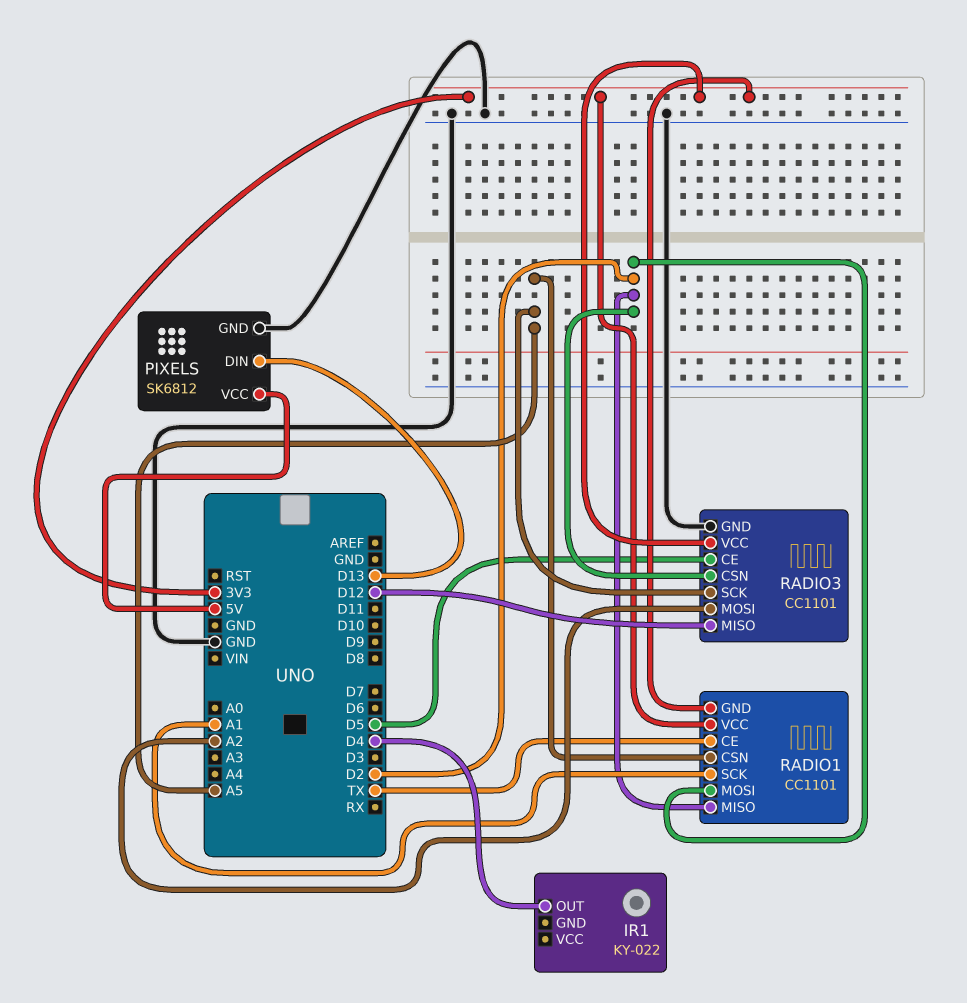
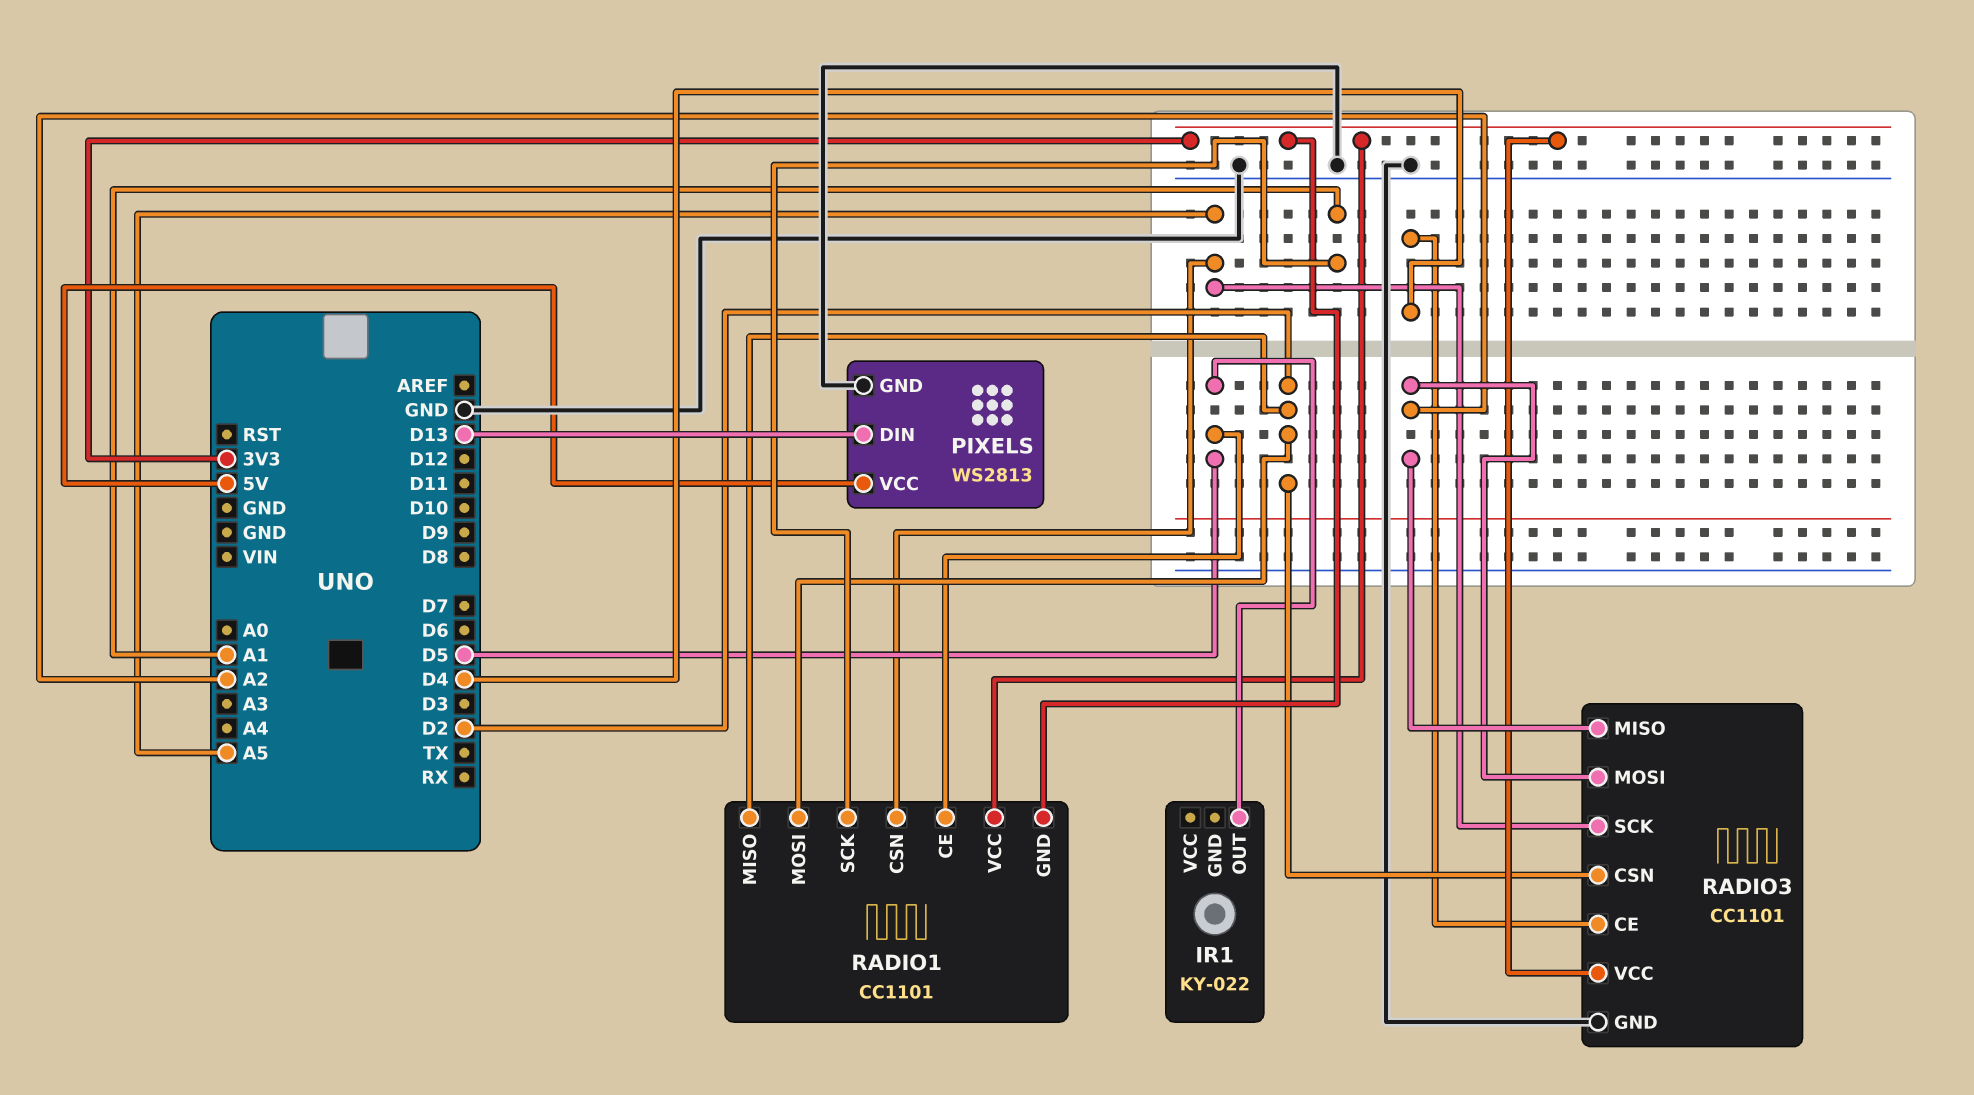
IR1 pin OUT: D4 -> D5
PIXELS: SK6812 -> WS2813
RADIO1 pin CE: TX -> D5
RADIO3 pin CE: D5 -> D4
RADIO3 pin MISO: D12 -> A2

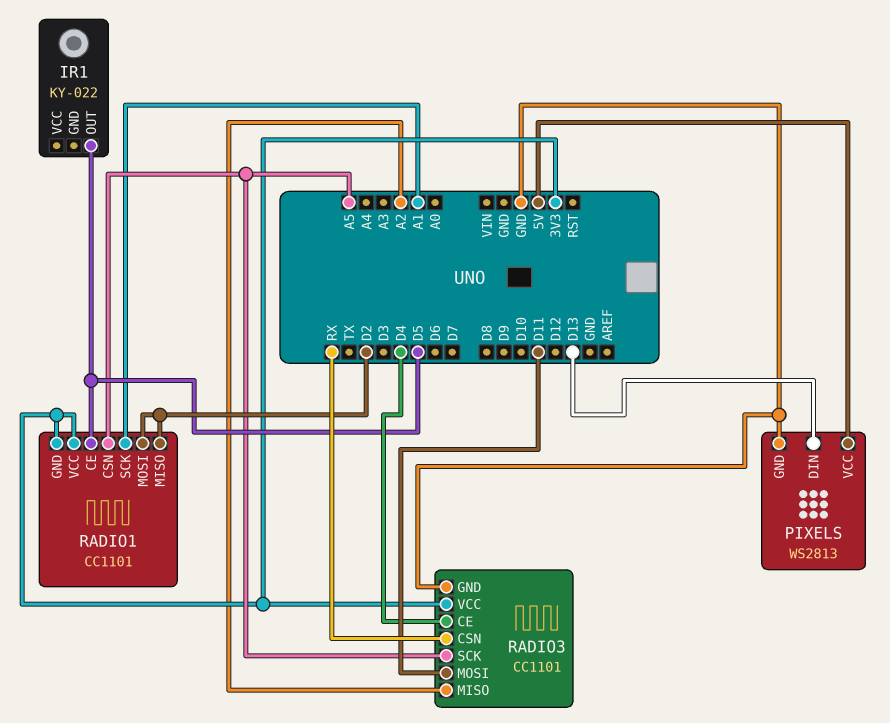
RADIO3 pin CSN: D2 -> RX
RADIO3 pin MOSI: A2 -> D11

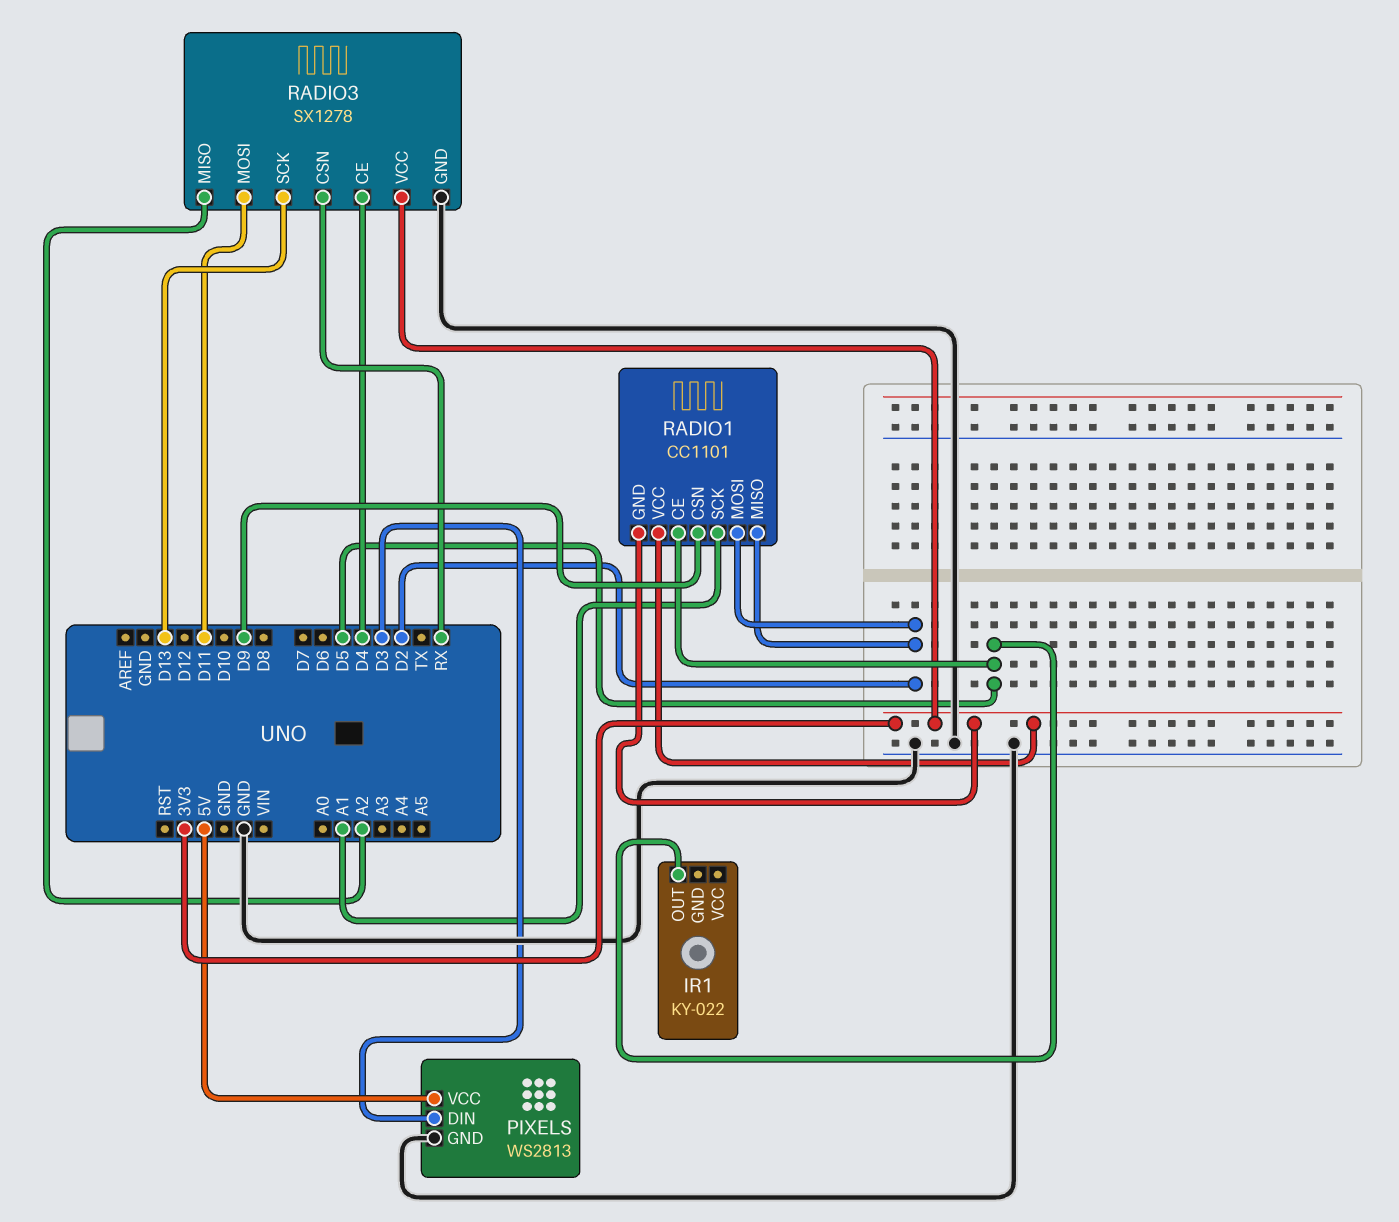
PIXELS pin DIN: D13 -> D3
RADIO1 pin CSN: A5 -> D9
RADIO3: CC1101 -> SX1278
RADIO3 pin SCK: A5 -> D13

